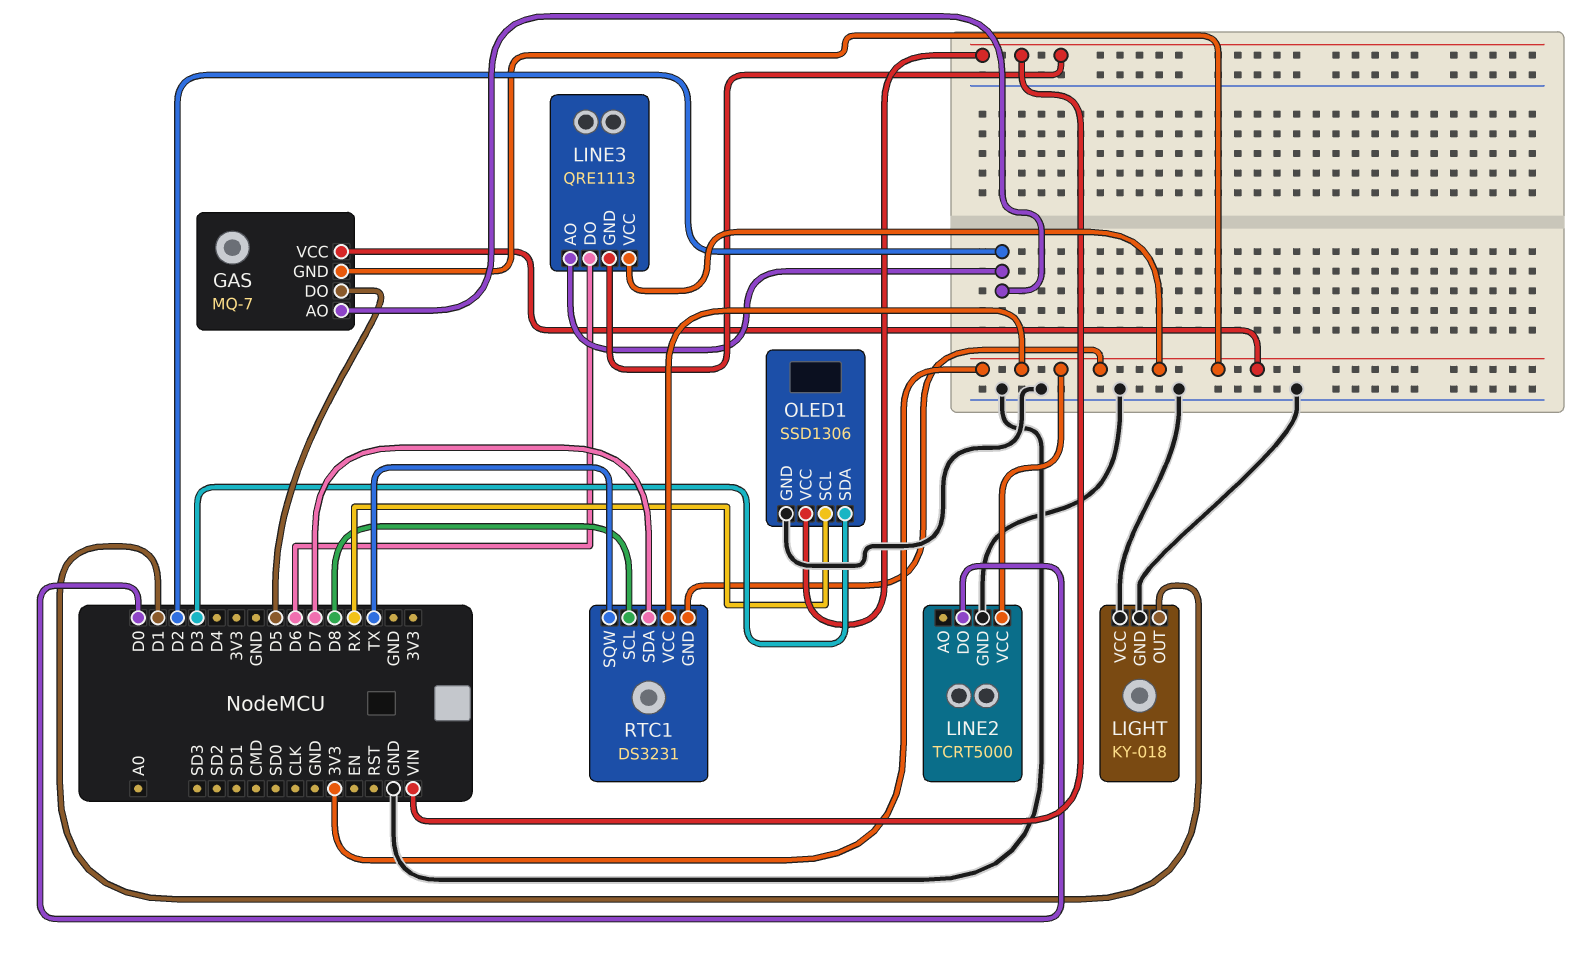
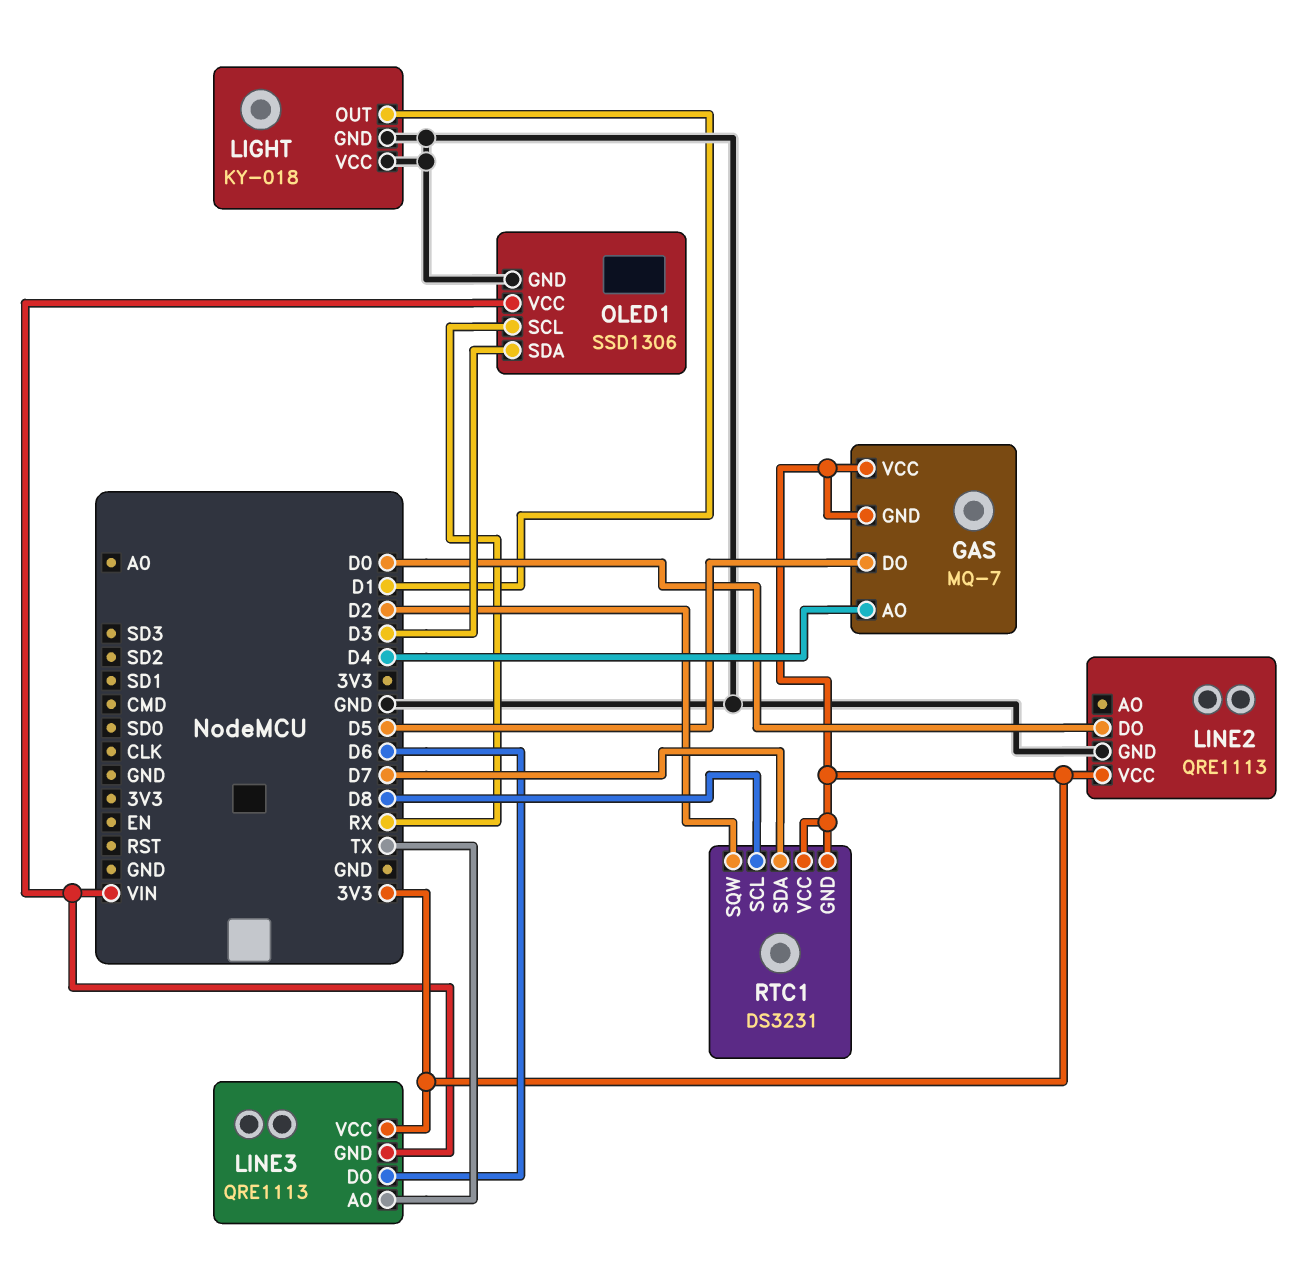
GAS pin AO: D2 -> D4
LINE2: TCRT5000 -> QRE1113
LINE3 pin AO: D2 -> TX
RTC1 pin SQW: TX -> D2

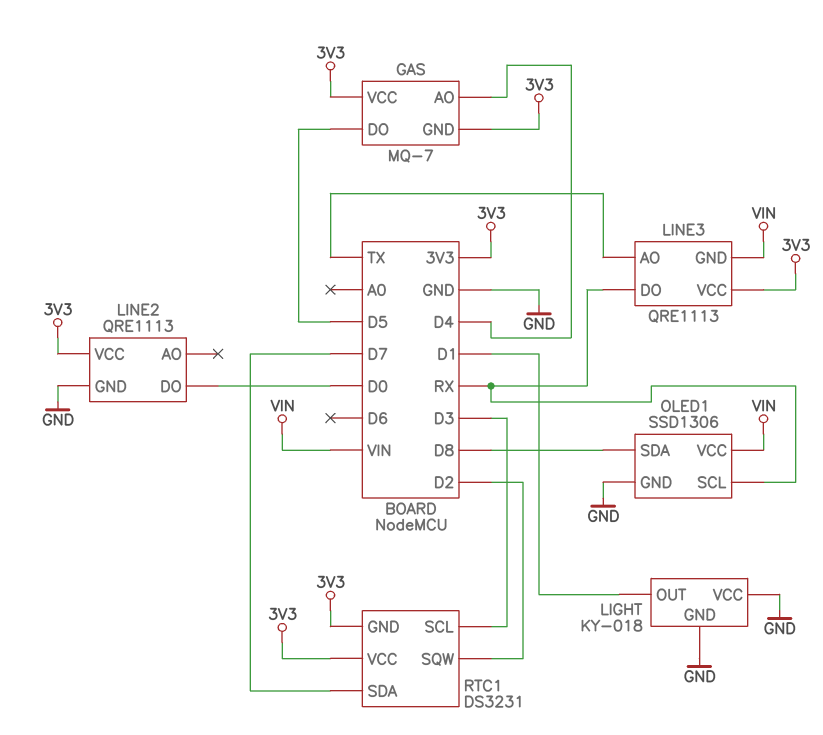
LINE3 pin DO: D6 -> RX
OLED1 pin SDA: D3 -> D8
RTC1 pin SCL: D8 -> D3

